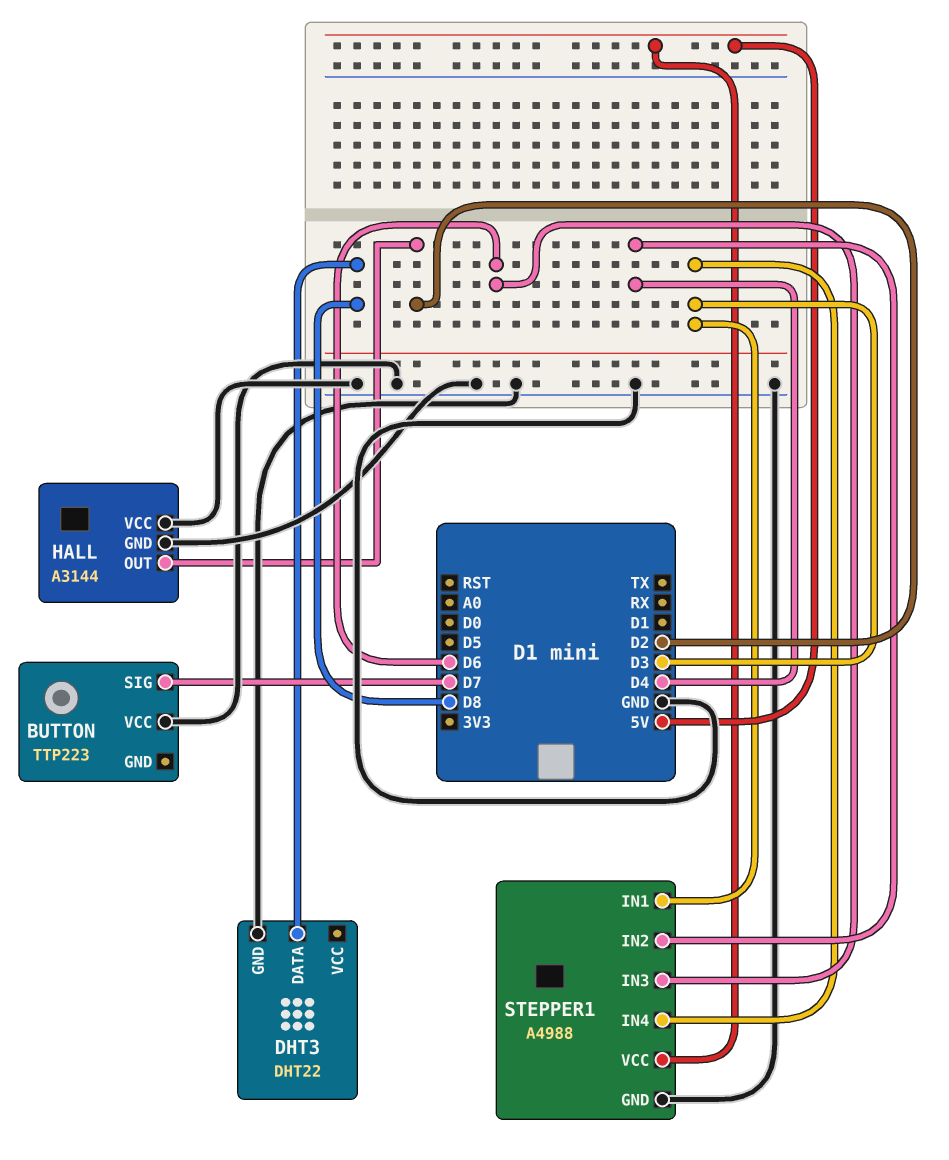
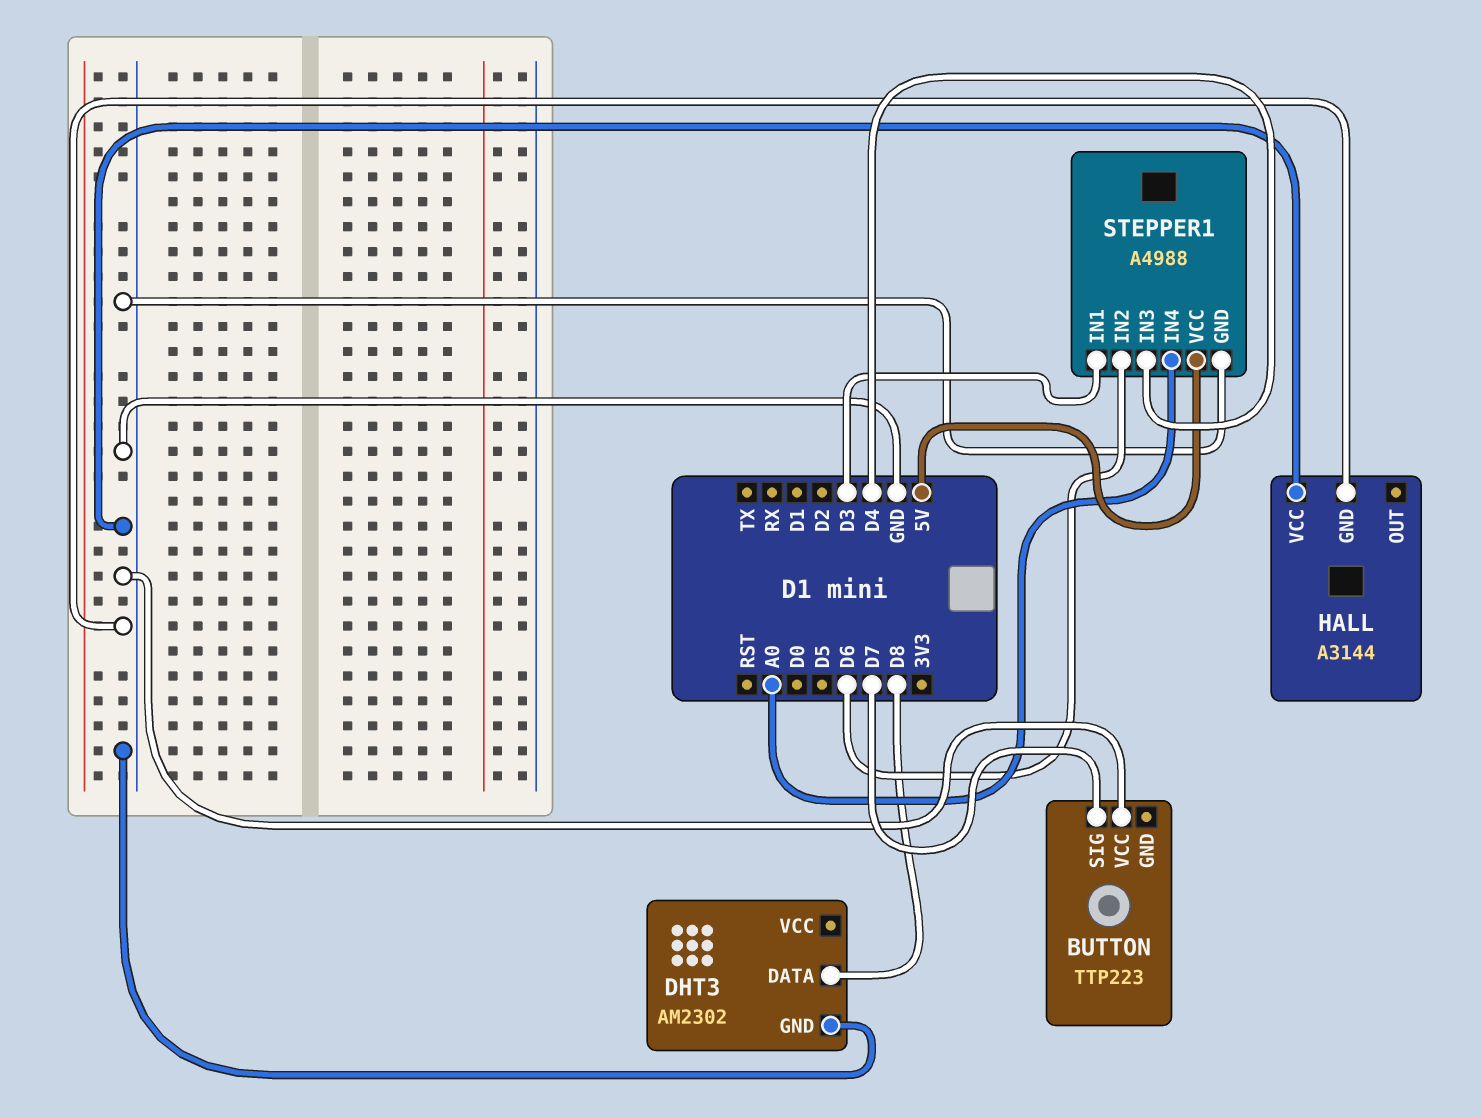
DHT3: DHT22 -> AM2302
HALL pin OUT: D2 -> none
STEPPER1 pin IN2: D4 -> D6
STEPPER1 pin IN3: D6 -> D4
STEPPER1 pin IN4: D3 -> A0

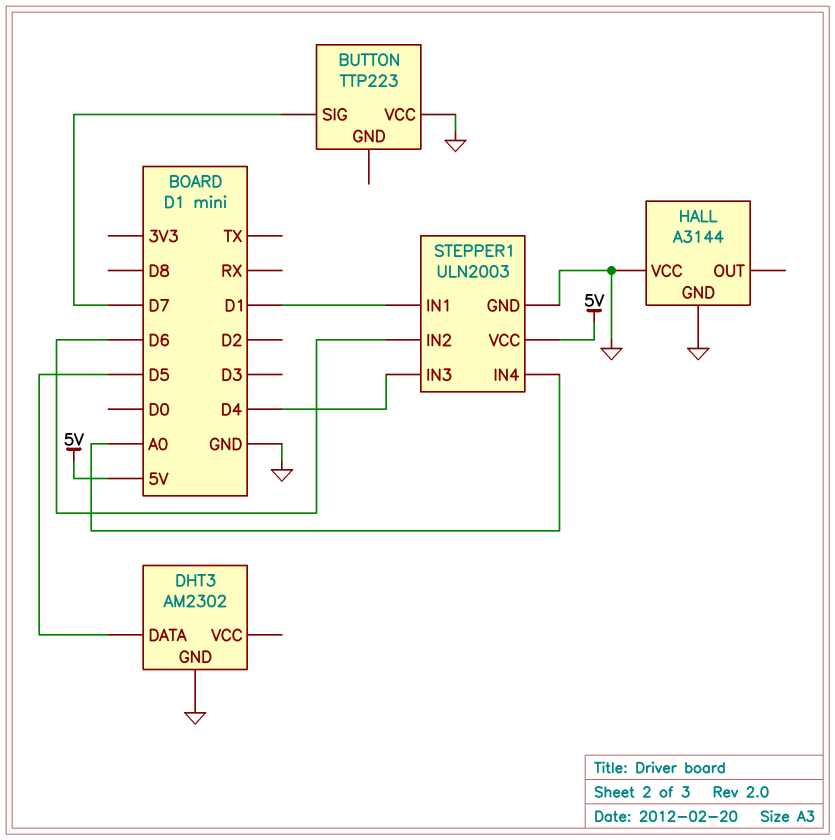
DHT3 pin DATA: D8 -> D5
STEPPER1: A4988 -> ULN2003
STEPPER1 pin IN1: D3 -> D1

